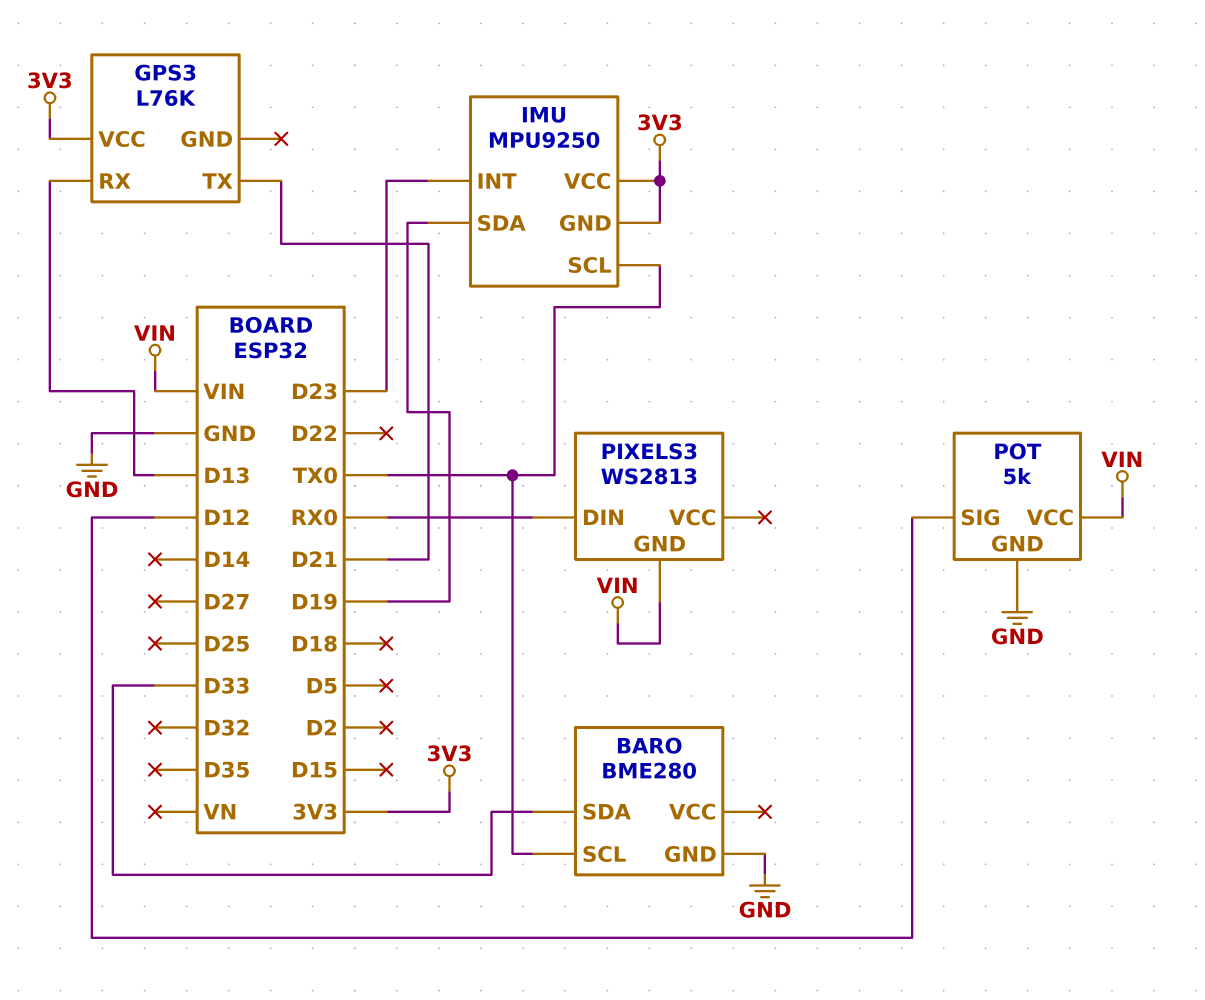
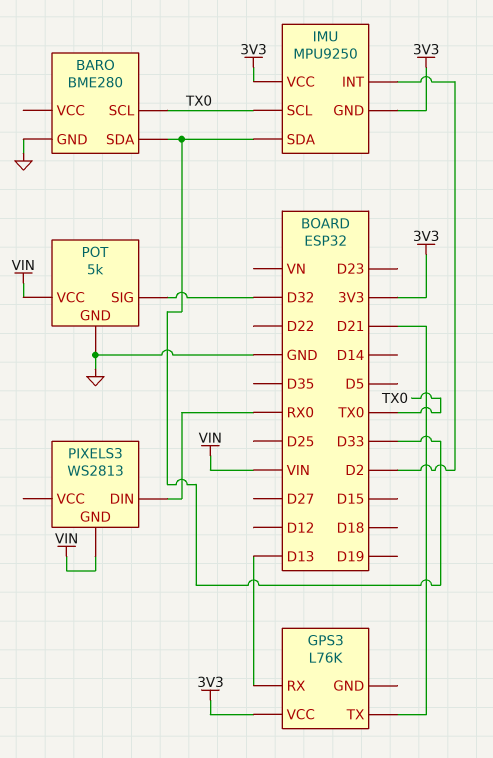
IMU pin INT: D23 -> D2
IMU pin SDA: D19 -> D33
POT pin SIG: D12 -> D32

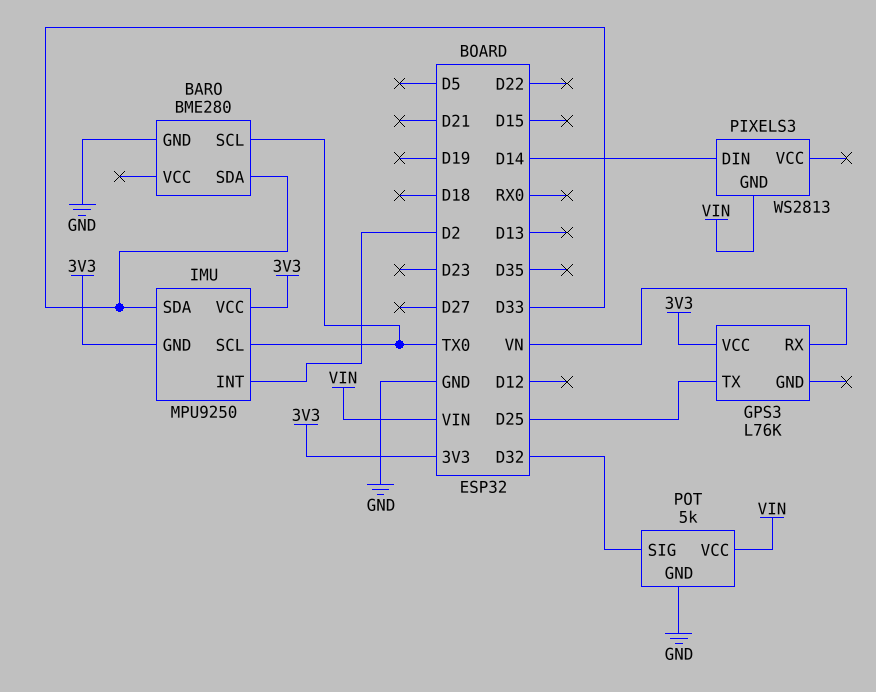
GPS3 pin RX: D13 -> VN
GPS3 pin TX: D21 -> D25
PIXELS3 pin DIN: RX0 -> D14

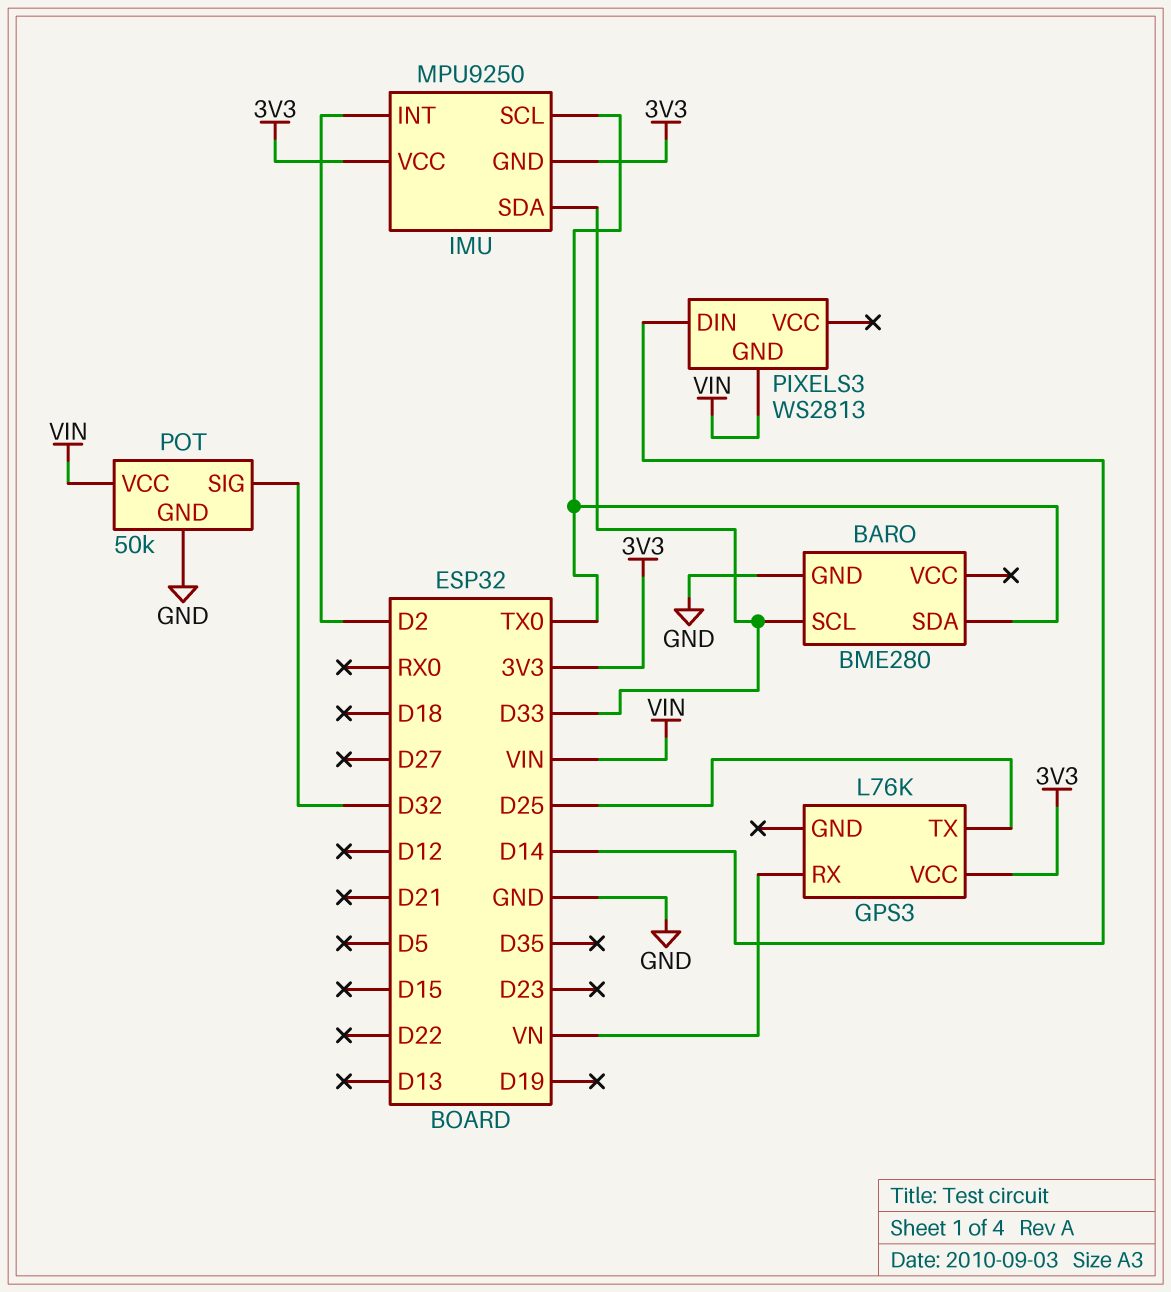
BARO pin SCL: TX0 -> D33
BARO pin SDA: D33 -> TX0
POT: 5k -> 50k

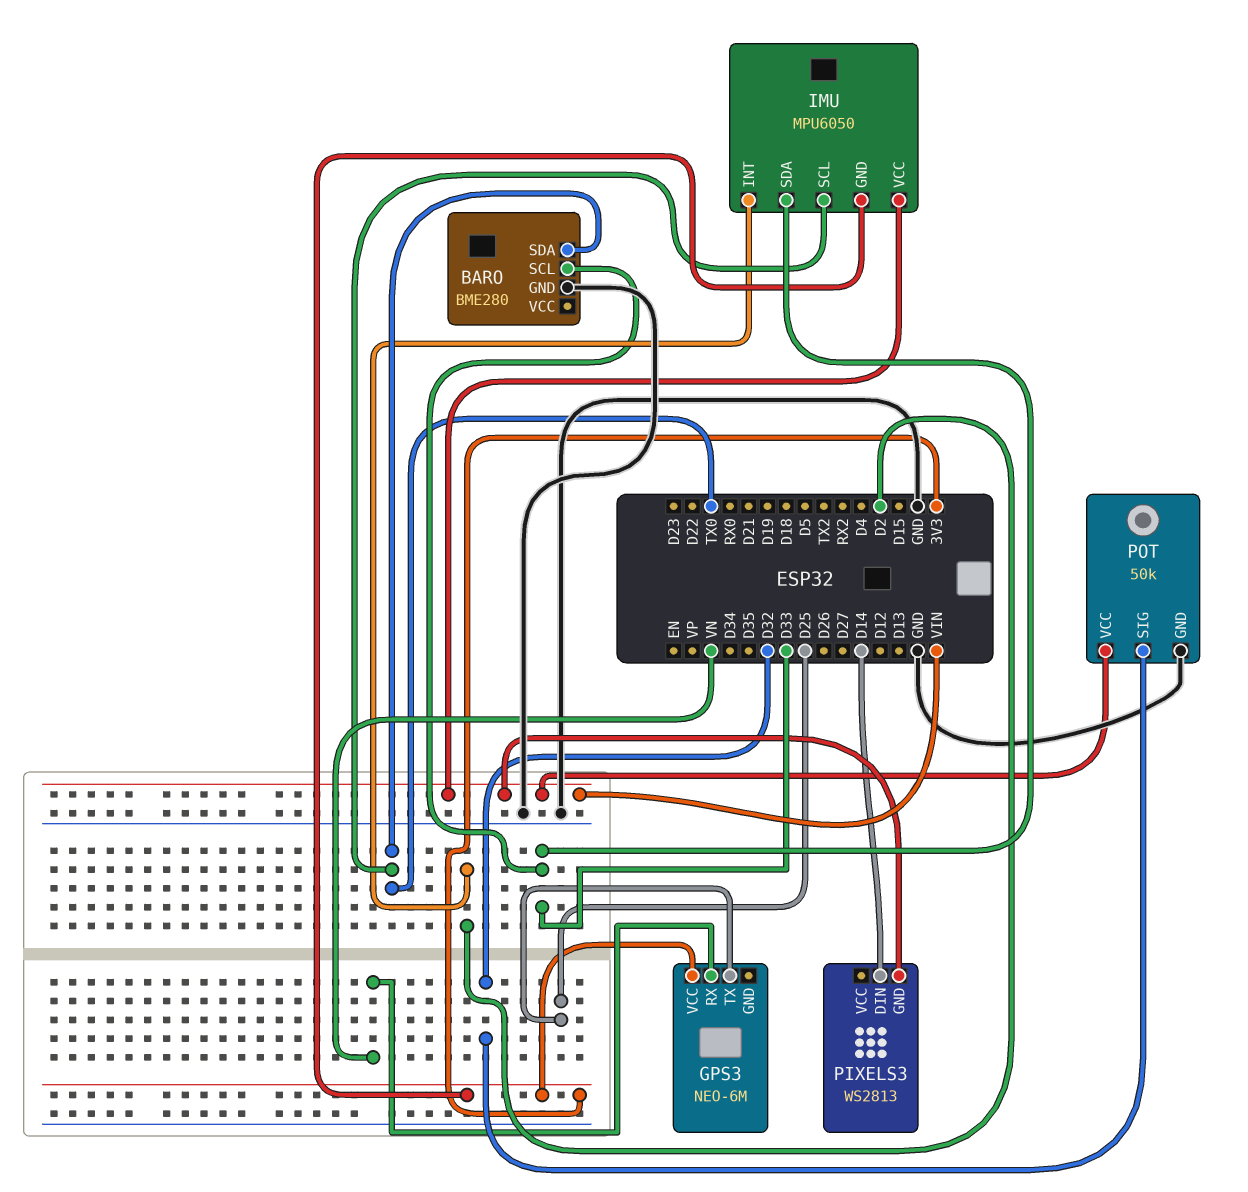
GPS3: L76K -> NEO-6M
IMU: MPU9250 -> MPU6050
IMU pin VCC: 3V3 -> VIN

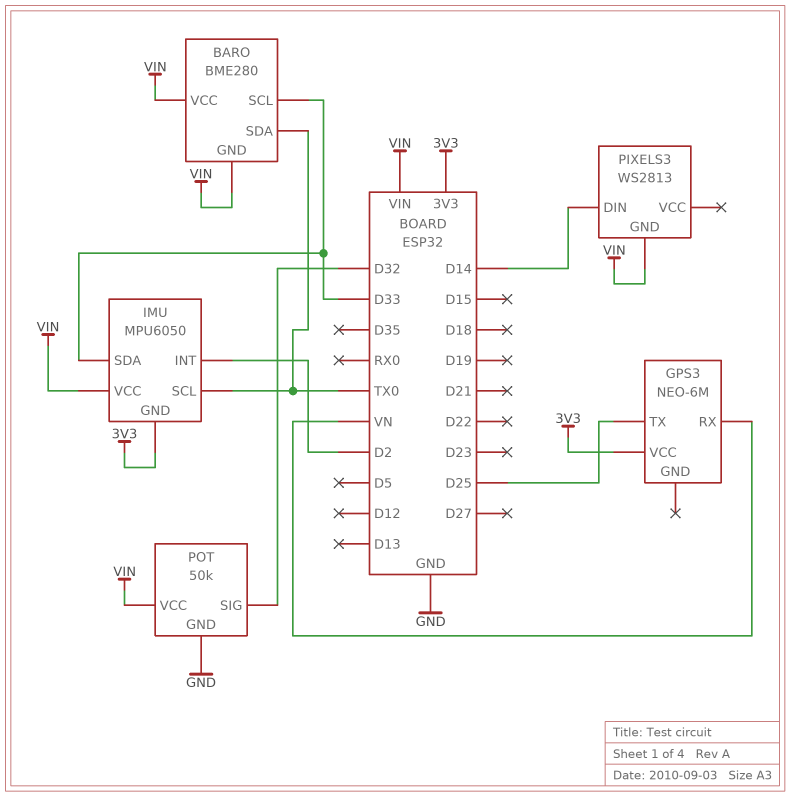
BARO pin GND: GND -> VIN
BARO pin VCC: none -> VIN

